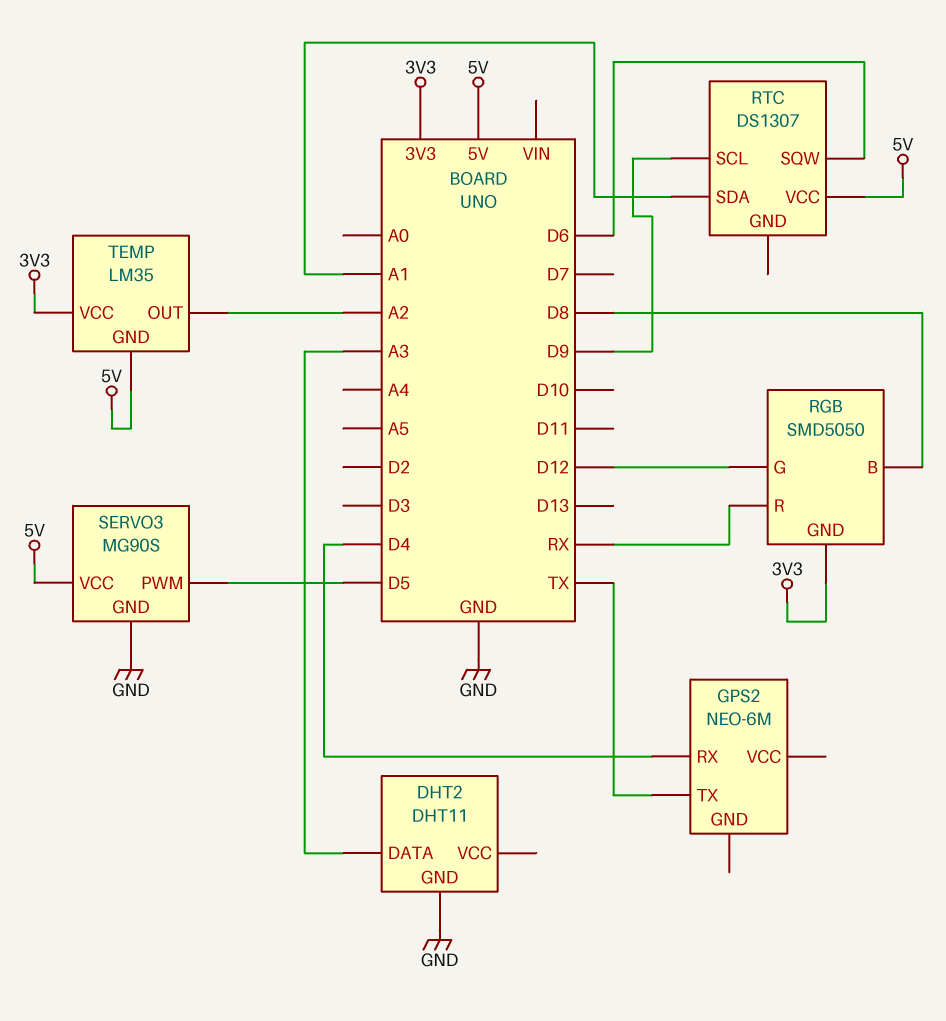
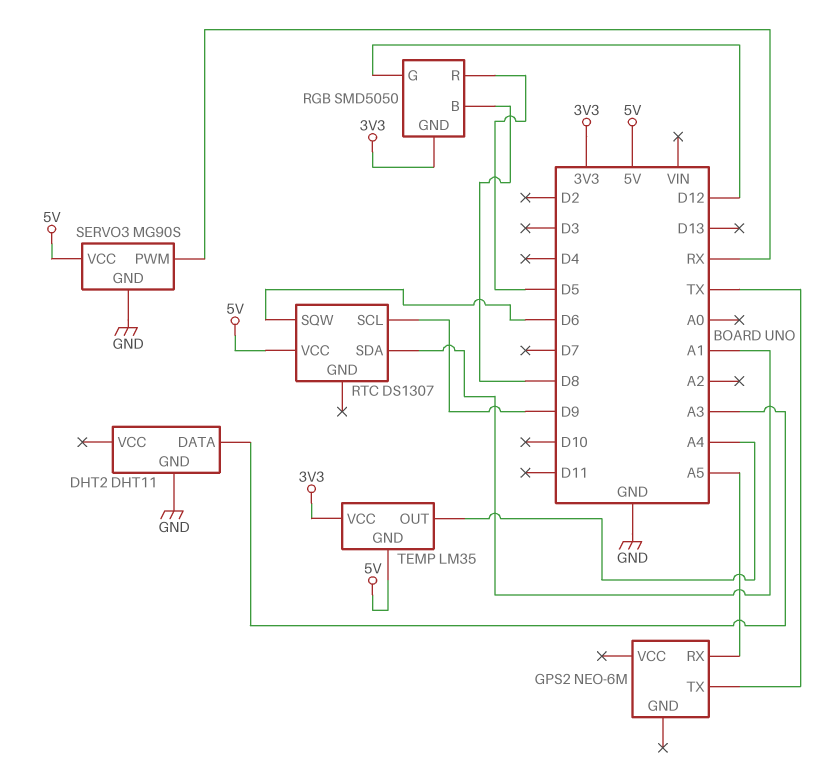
GPS2 pin RX: D4 -> A5
RGB pin R: RX -> D5
SERVO3 pin PWM: D5 -> RX
TEMP pin OUT: A2 -> A4

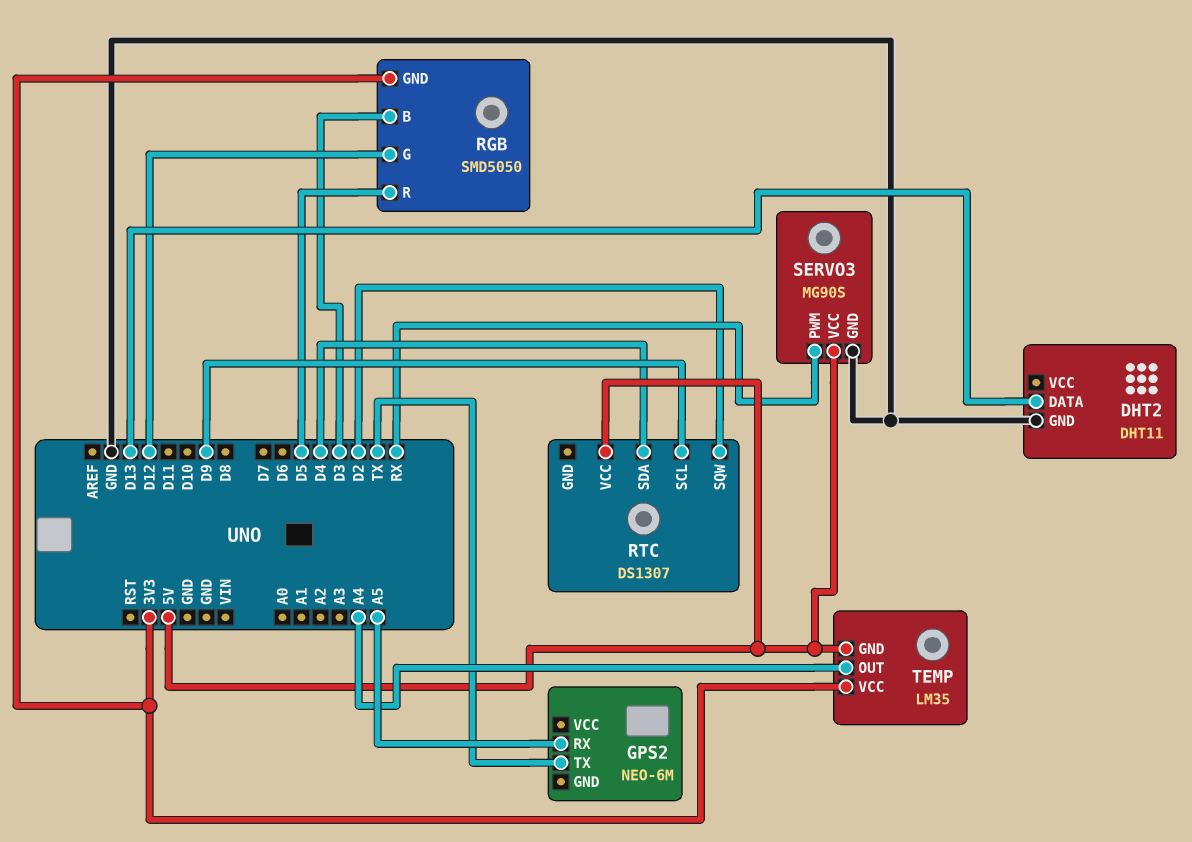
DHT2 pin DATA: A3 -> D13
RGB pin B: D8 -> D3
RTC pin SDA: A1 -> D4
RTC pin SQW: D6 -> D2

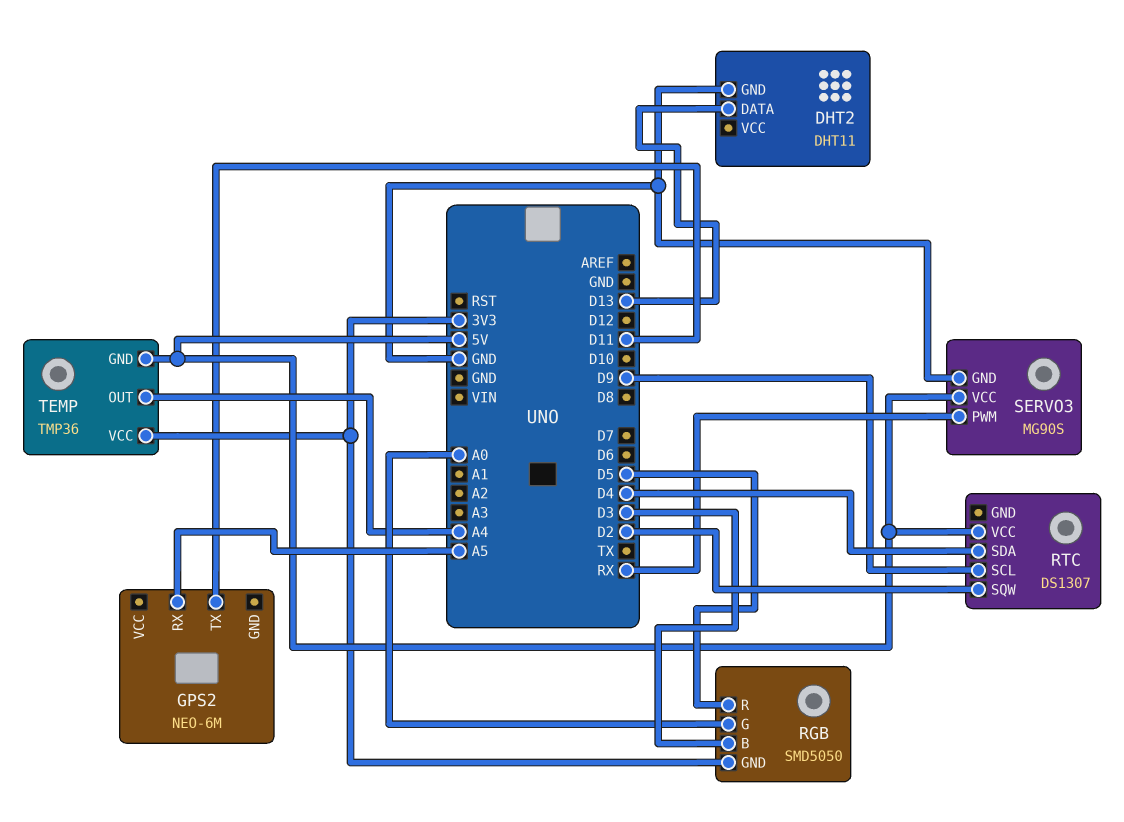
GPS2 pin TX: TX -> D11
RGB pin G: D12 -> A0
TEMP: LM35 -> TMP36

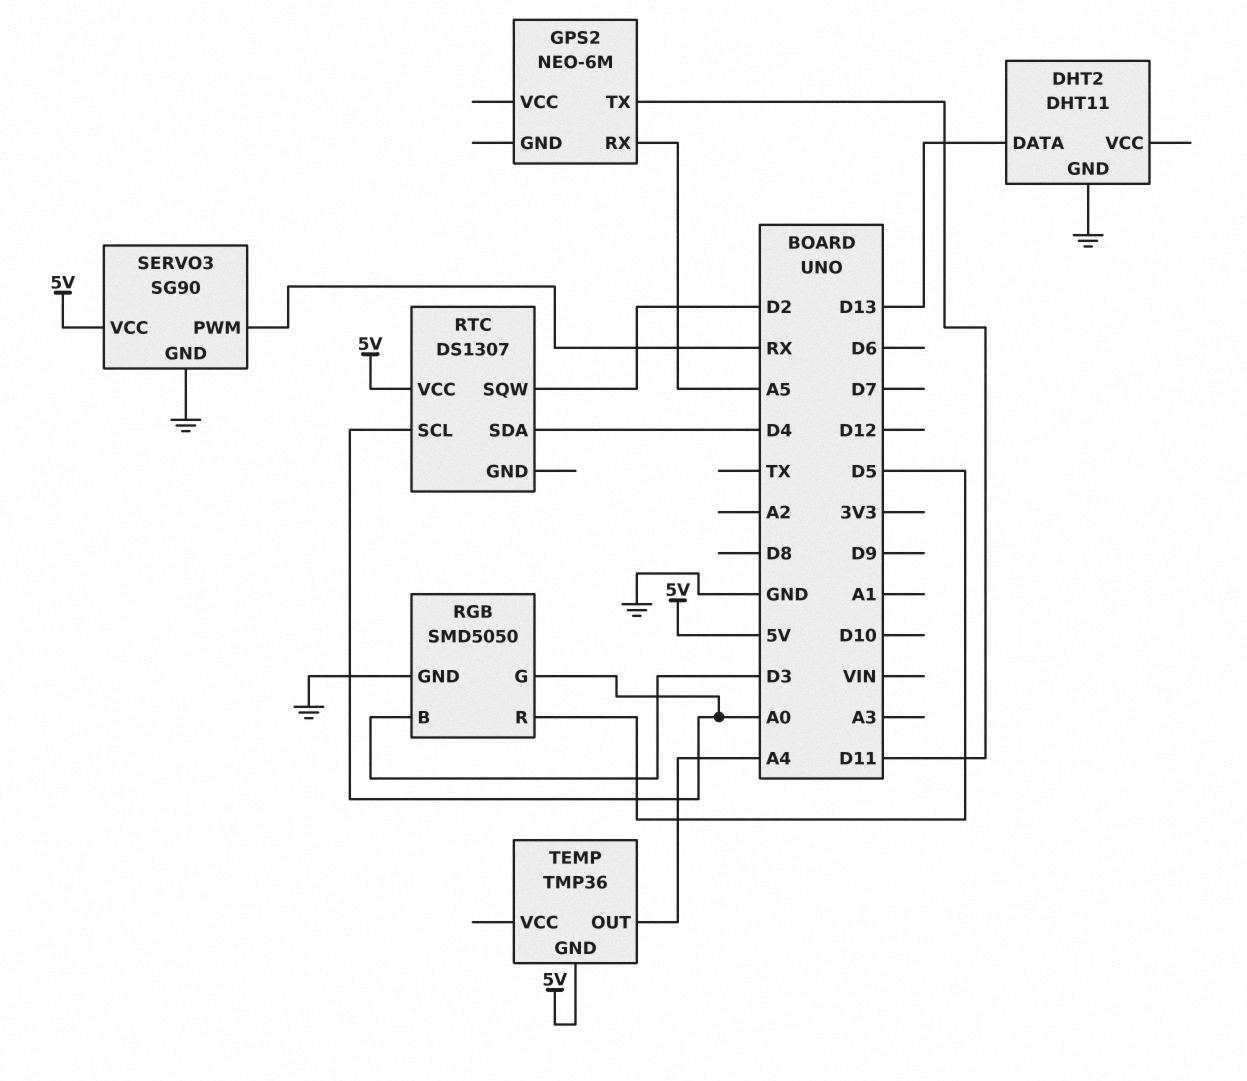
RGB pin GND: 3V3 -> GND
RTC pin SCL: D9 -> A0
SERVO3: MG90S -> SG90
TEMP pin VCC: 3V3 -> none

